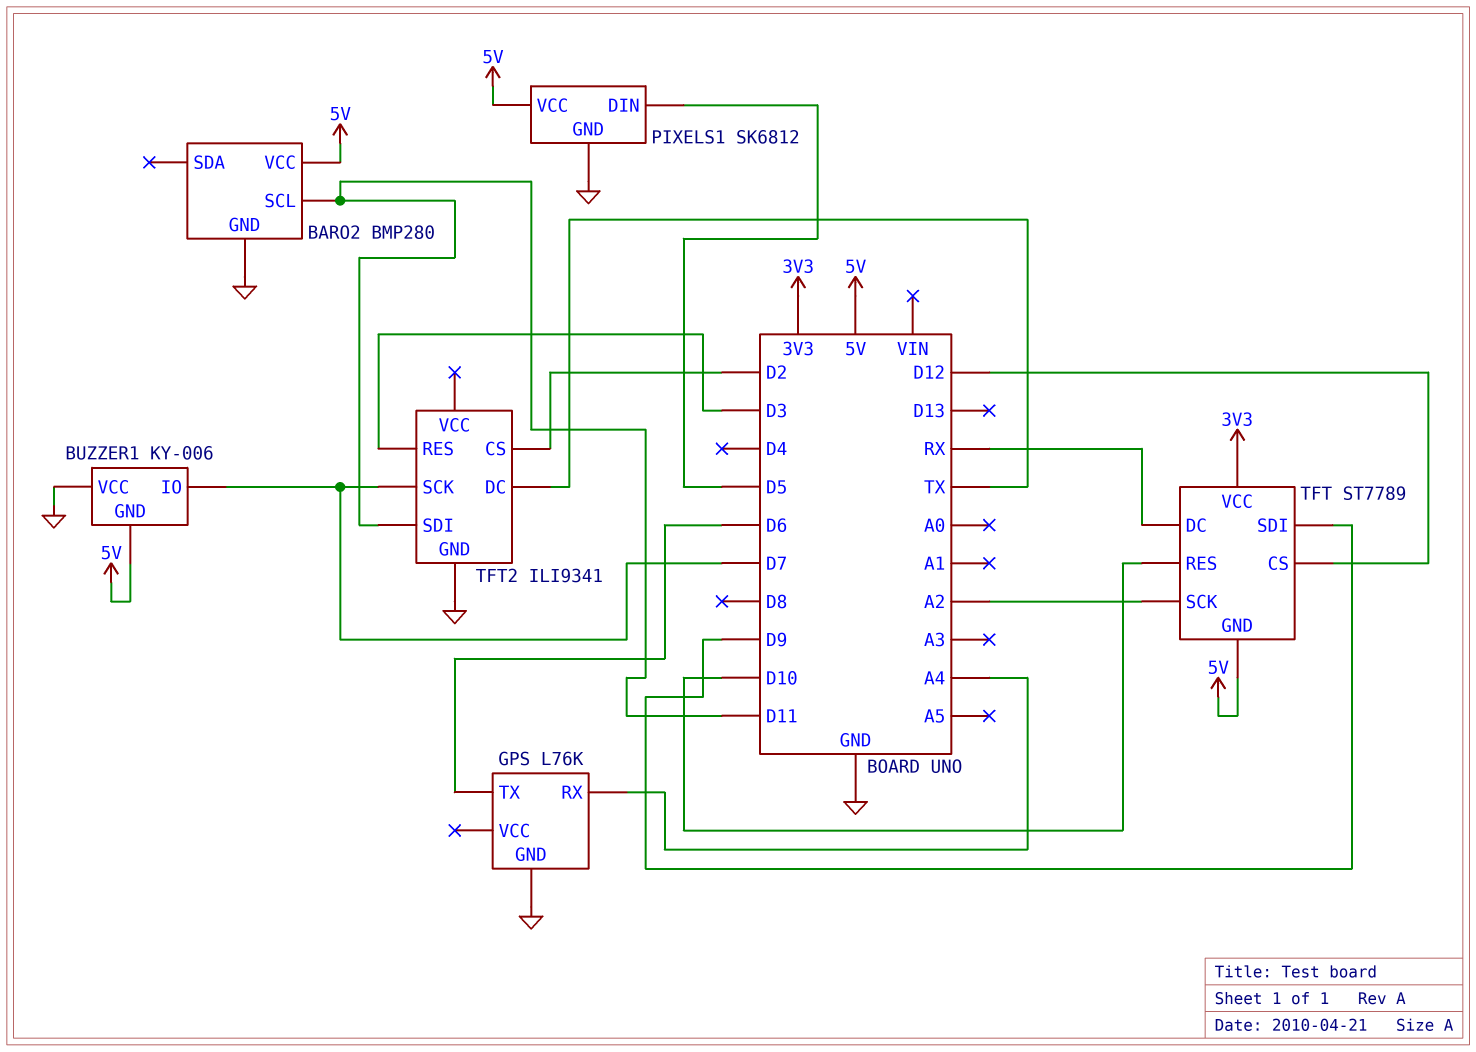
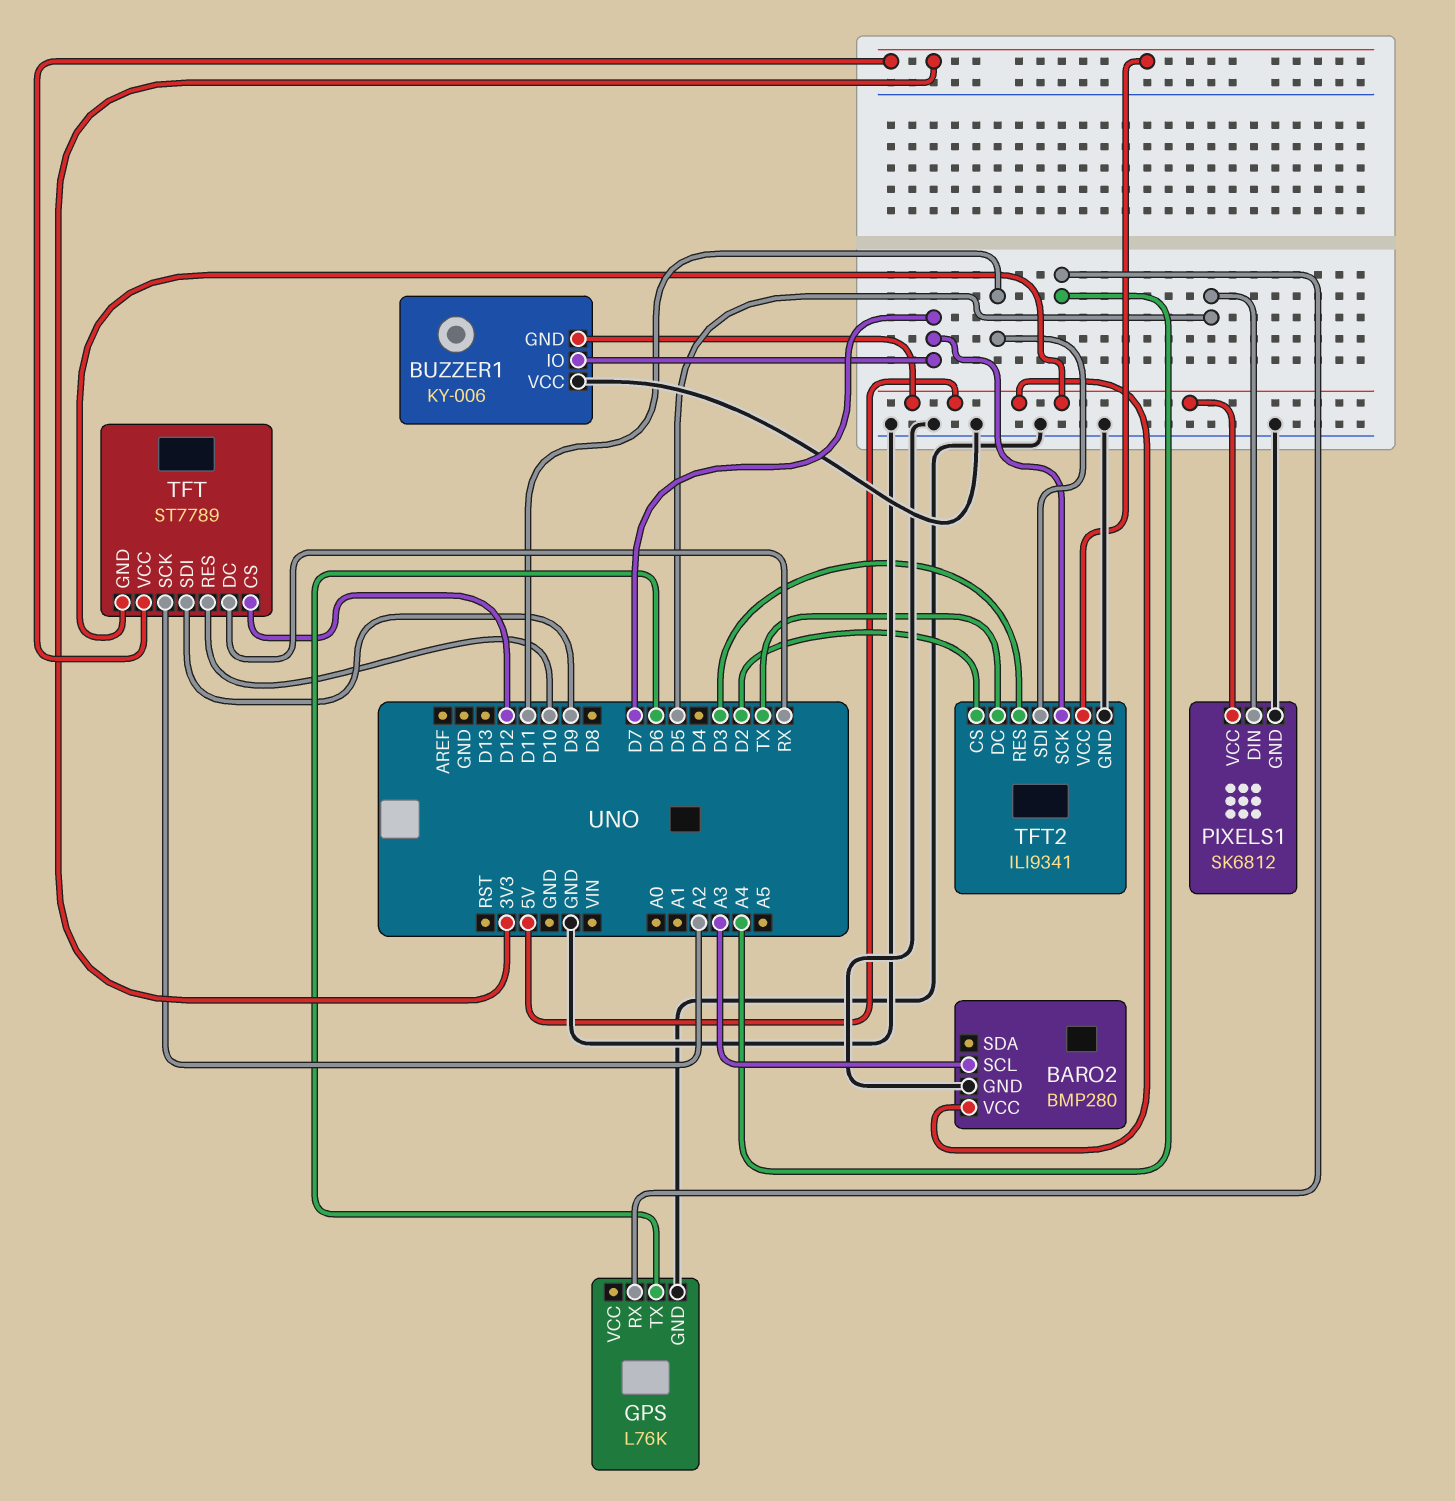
BARO2 pin SCL: D11 -> A3
TFT2 pin VCC: none -> 3V3

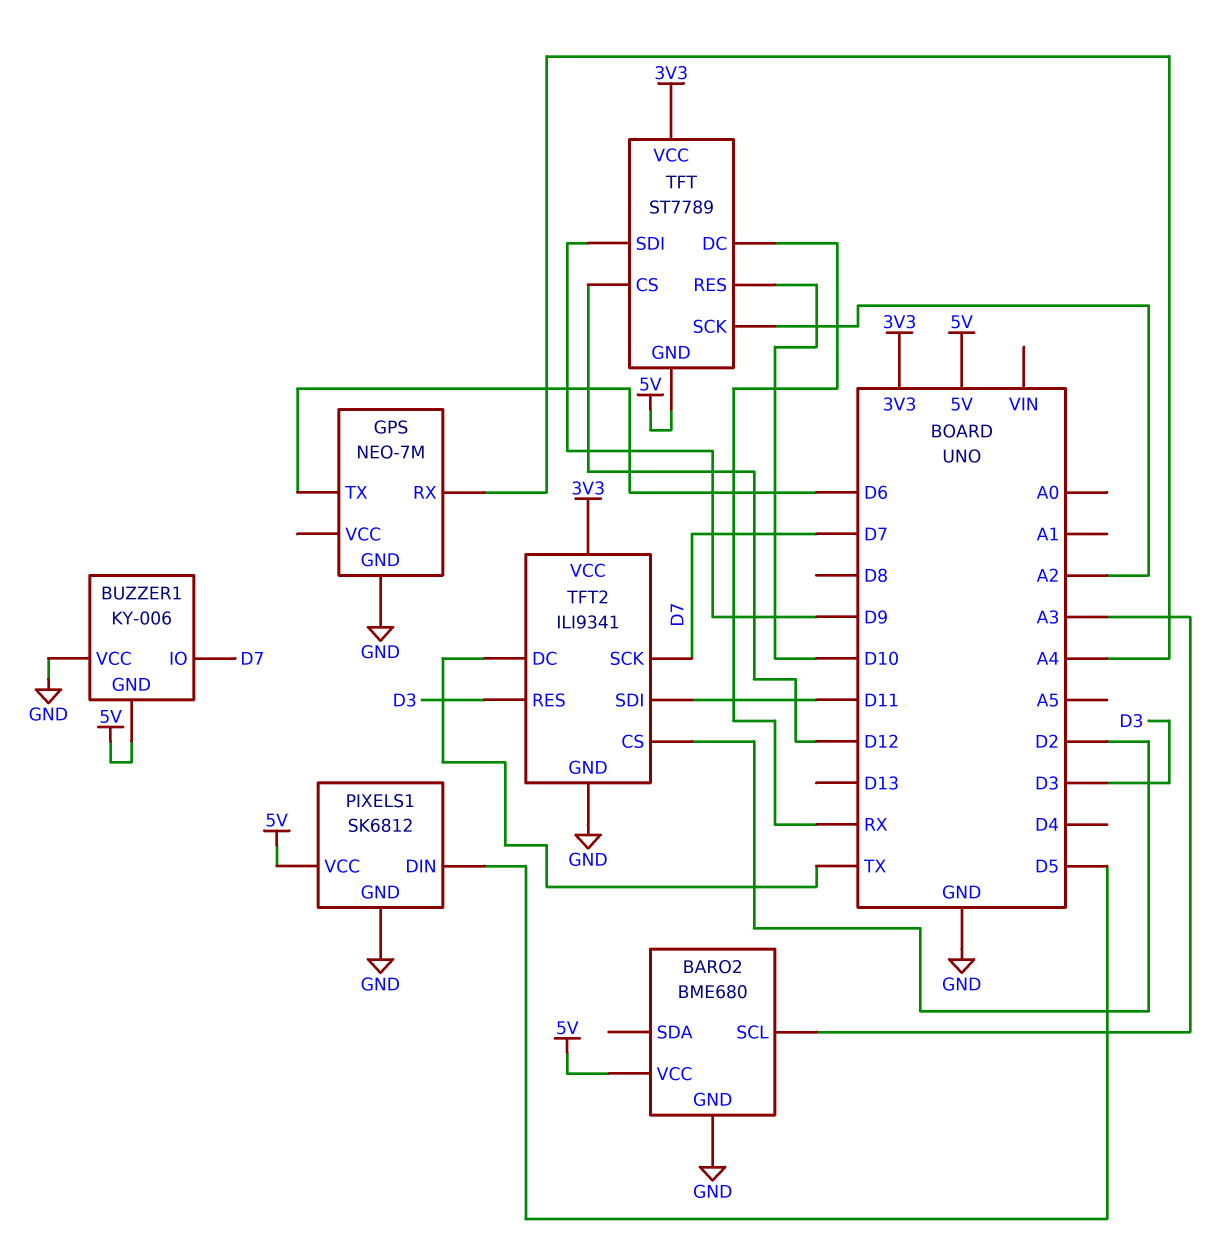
BARO2: BMP280 -> BME680
GPS: L76K -> NEO-7M

